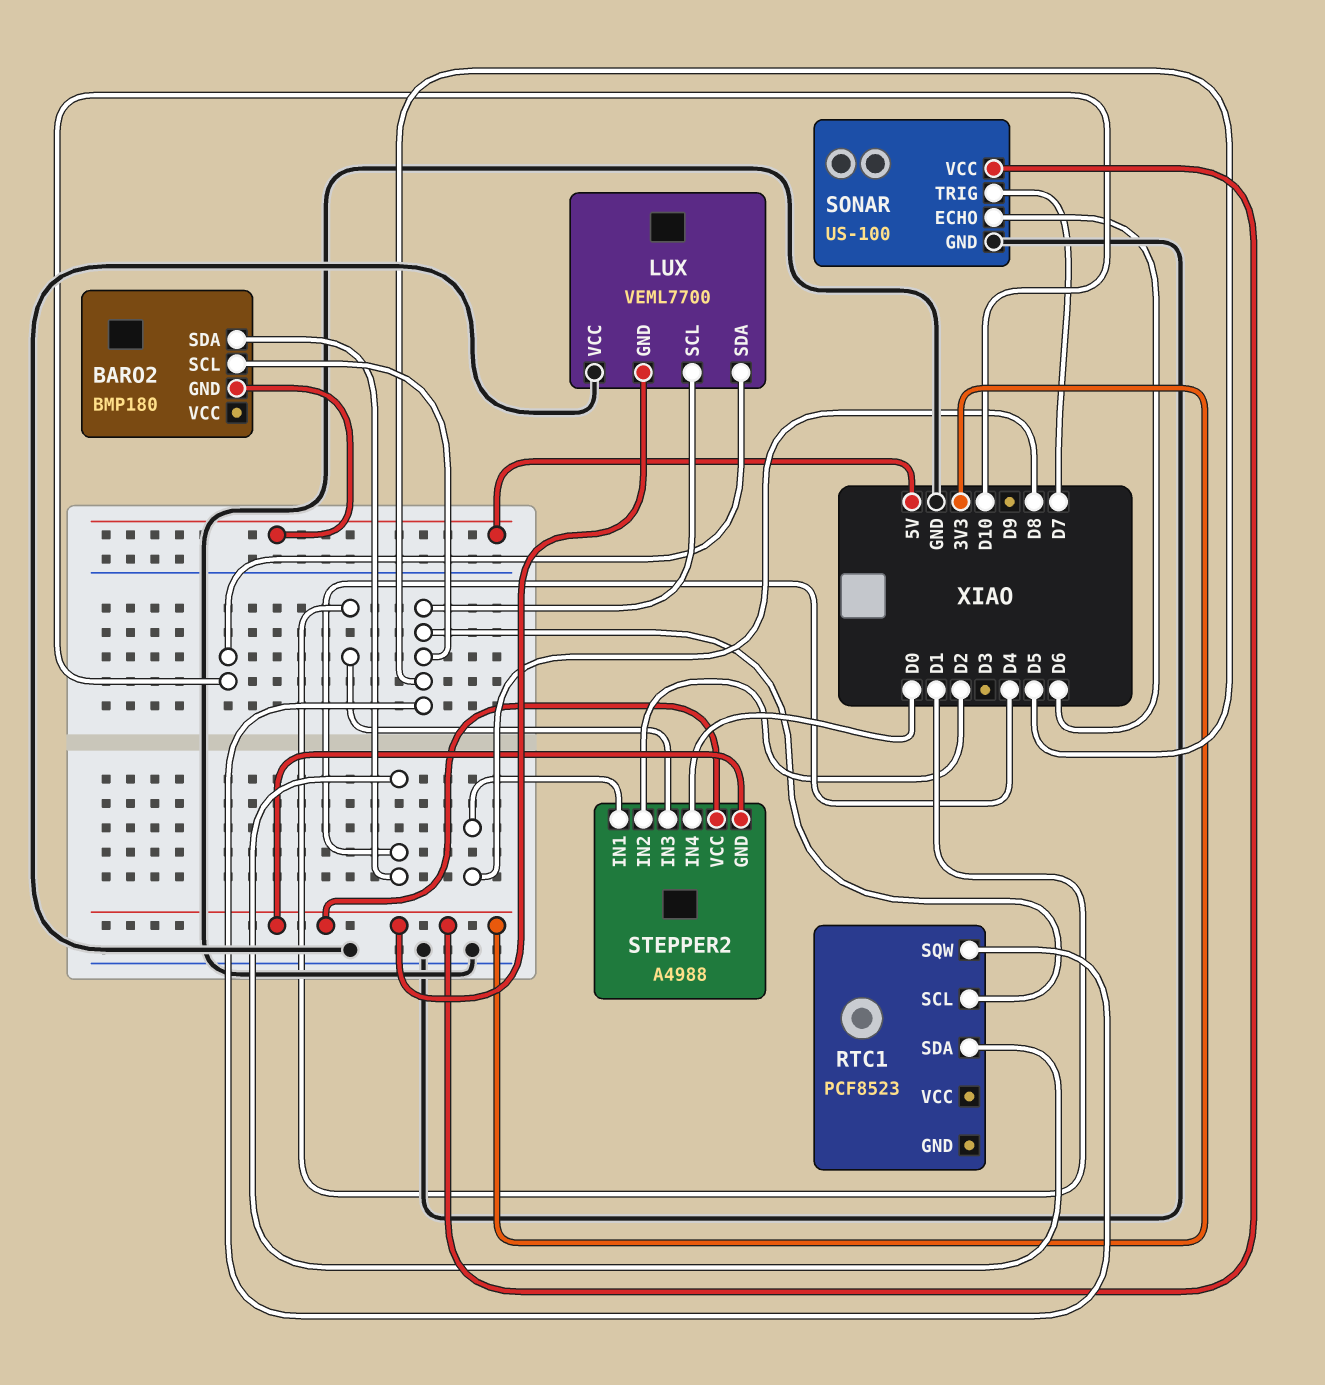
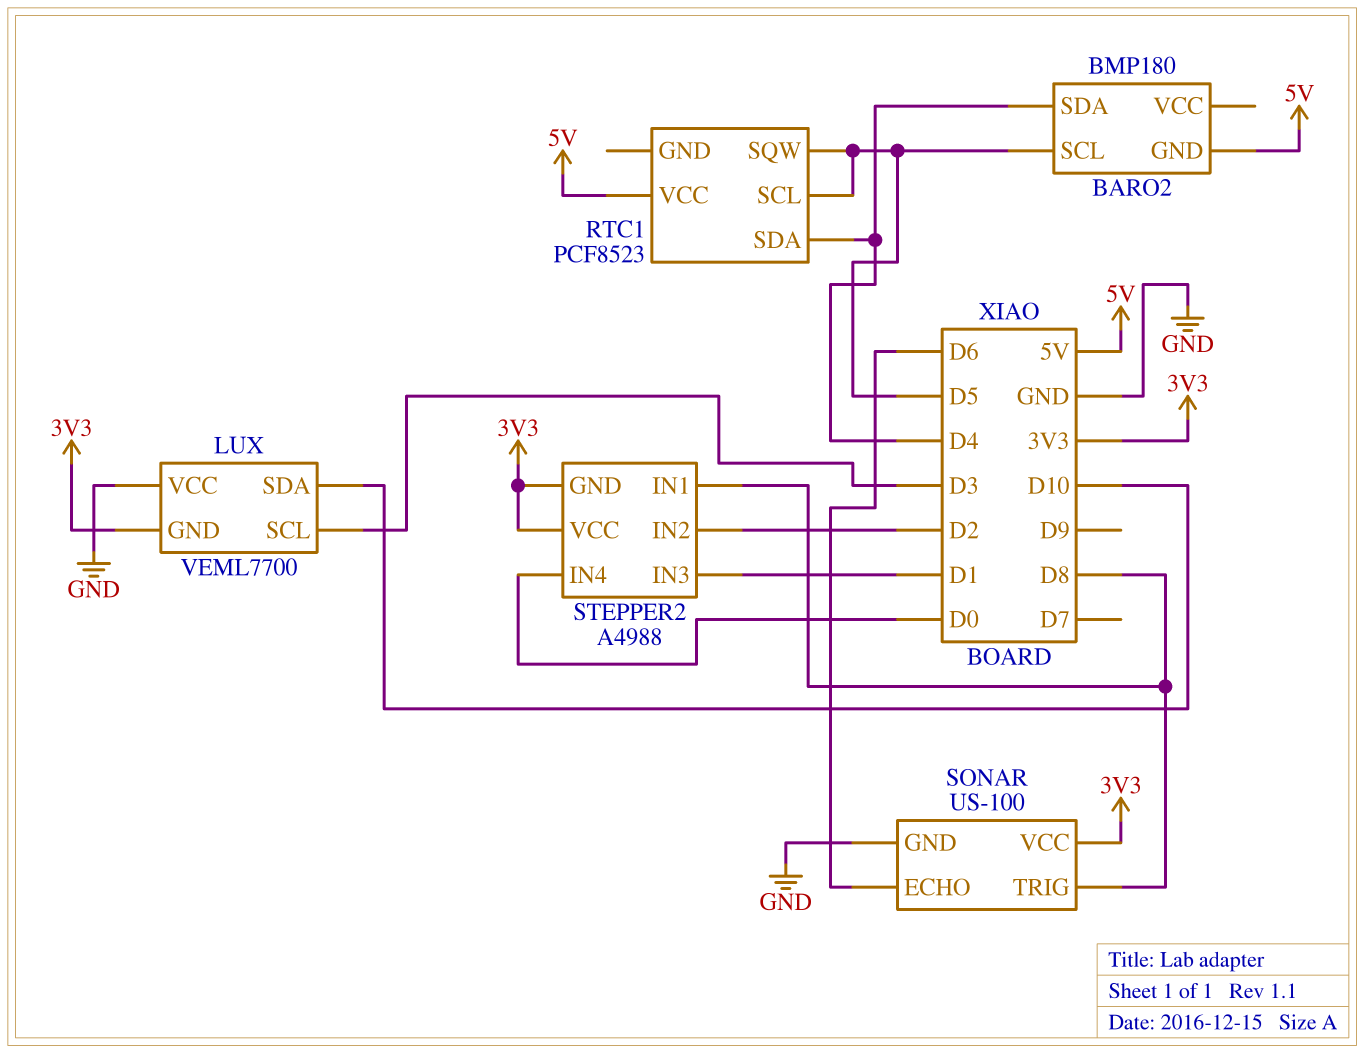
LUX pin SCL: D5 -> D3
RTC1 pin VCC: none -> 5V
SONAR pin TRIG: D7 -> D8

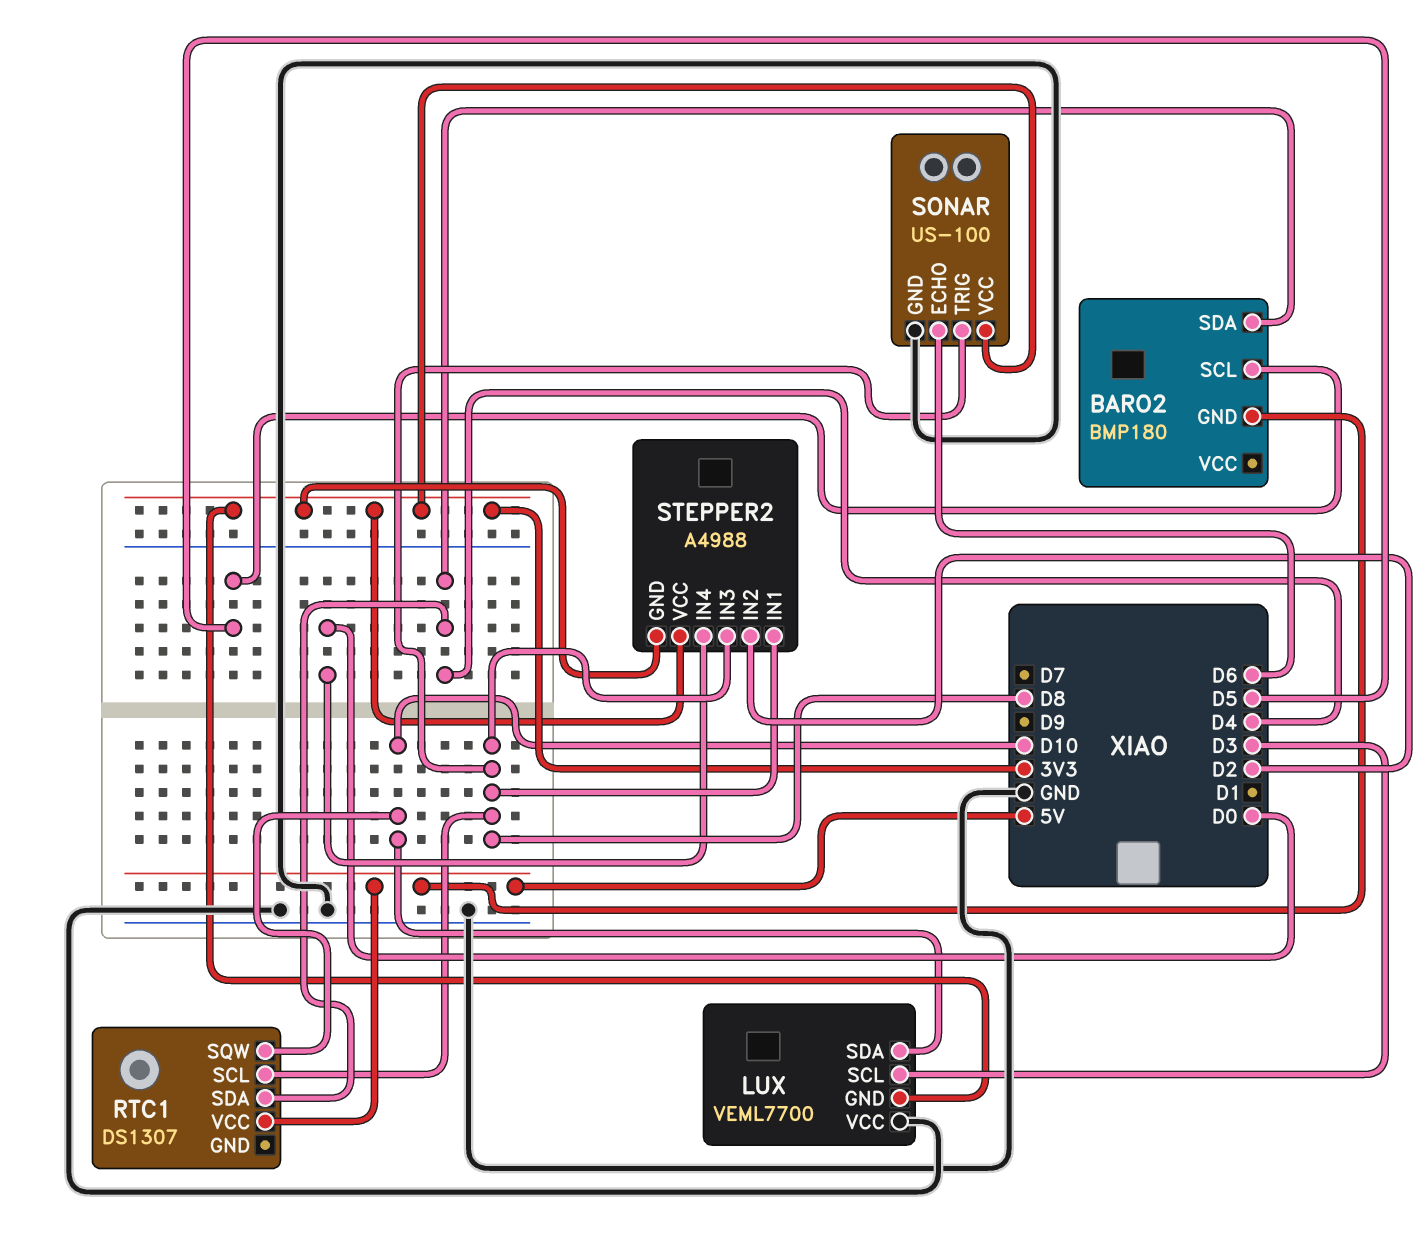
RTC1: PCF8523 -> DS1307
RTC1 pin SCL: D5 -> D8
RTC1 pin SQW: D5 -> D10
STEPPER2 pin IN3: D1 -> D8

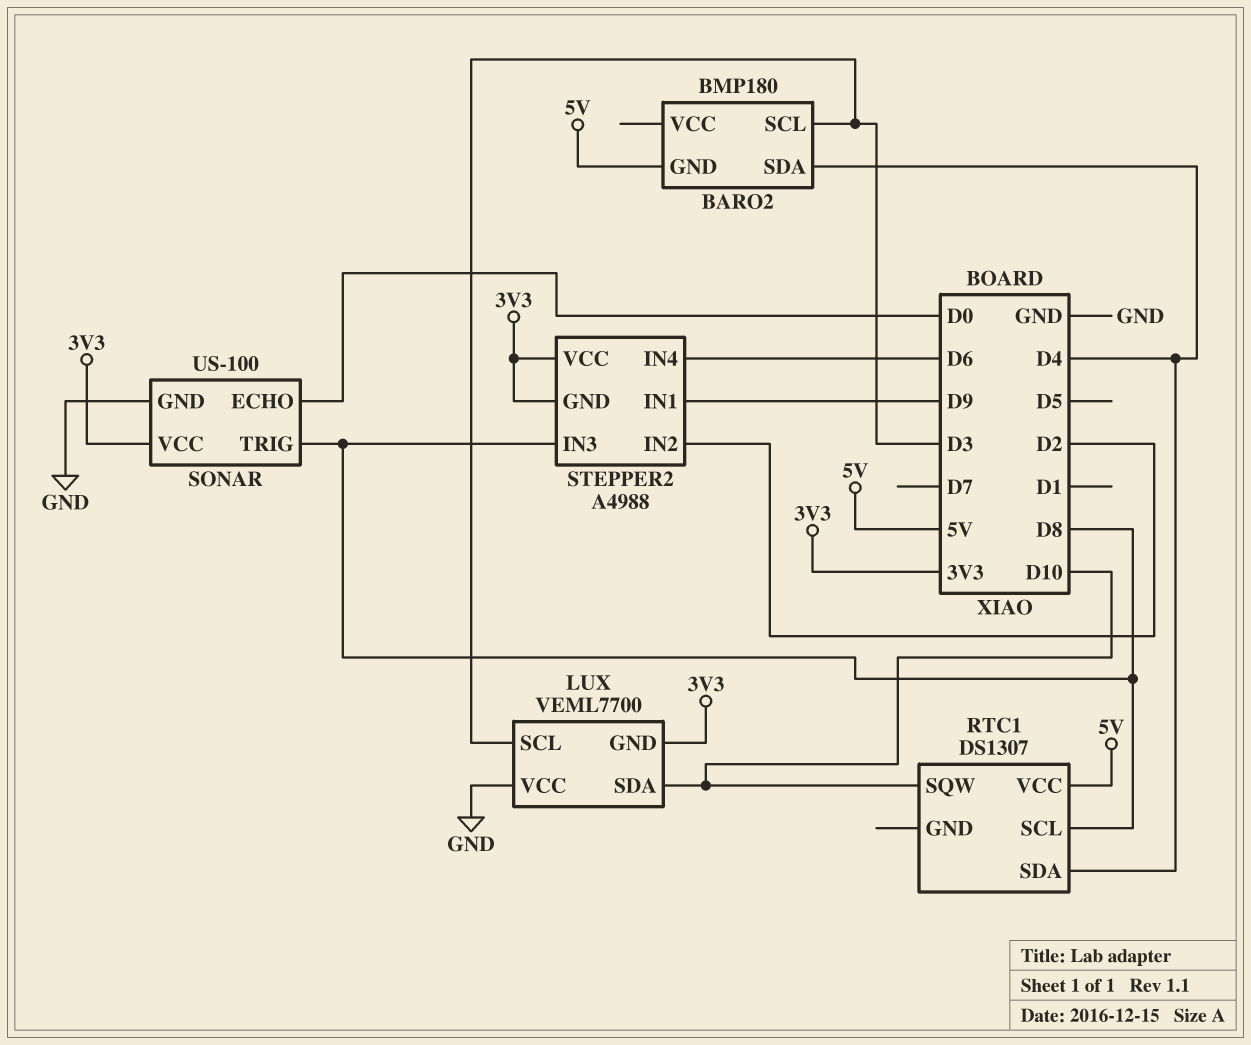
BARO2 pin SCL: D5 -> D3
SONAR pin ECHO: D6 -> D0
STEPPER2 pin IN1: D8 -> D9
STEPPER2 pin IN4: D0 -> D6

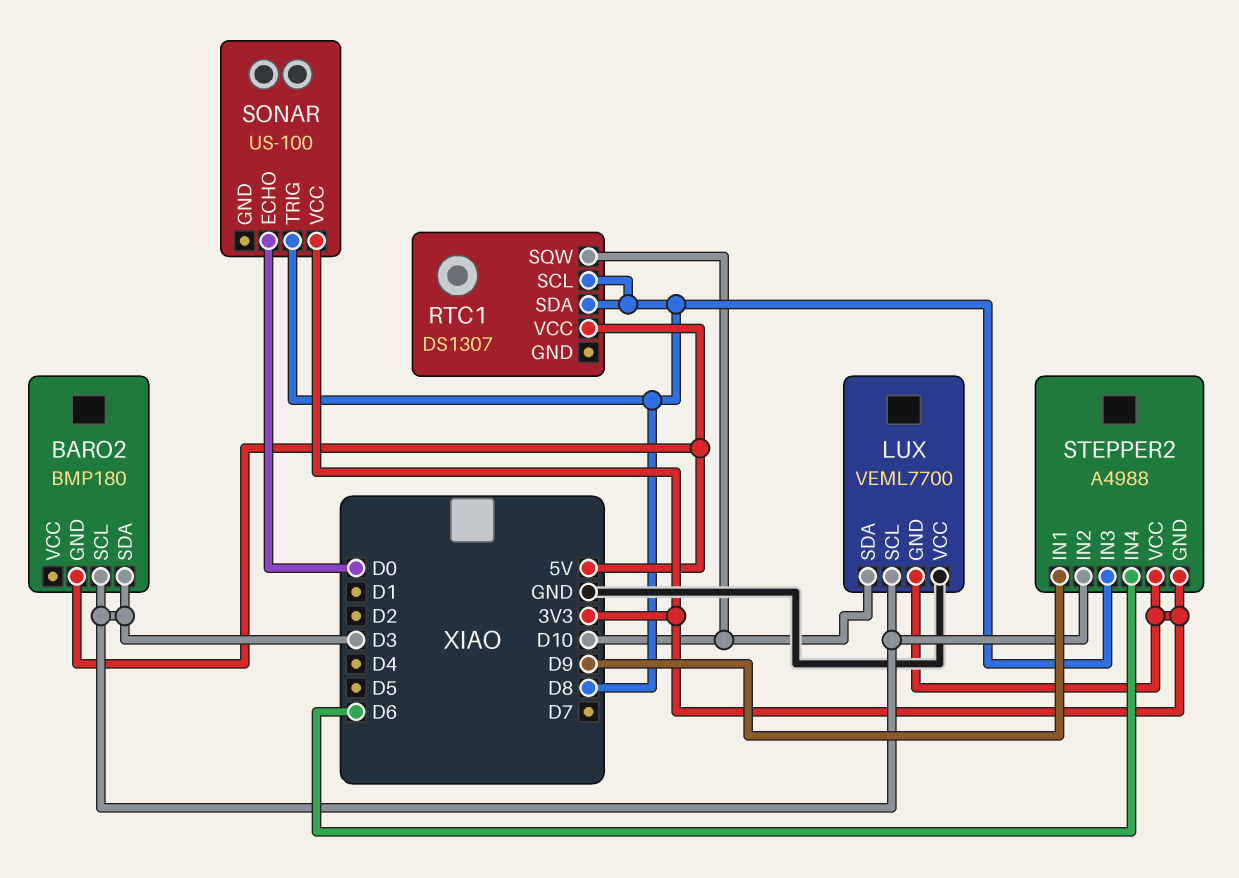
BARO2 pin SDA: D4 -> D3
RTC1 pin SDA: D4 -> D8
SONAR pin GND: GND -> none
STEPPER2 pin IN2: D2 -> D3

